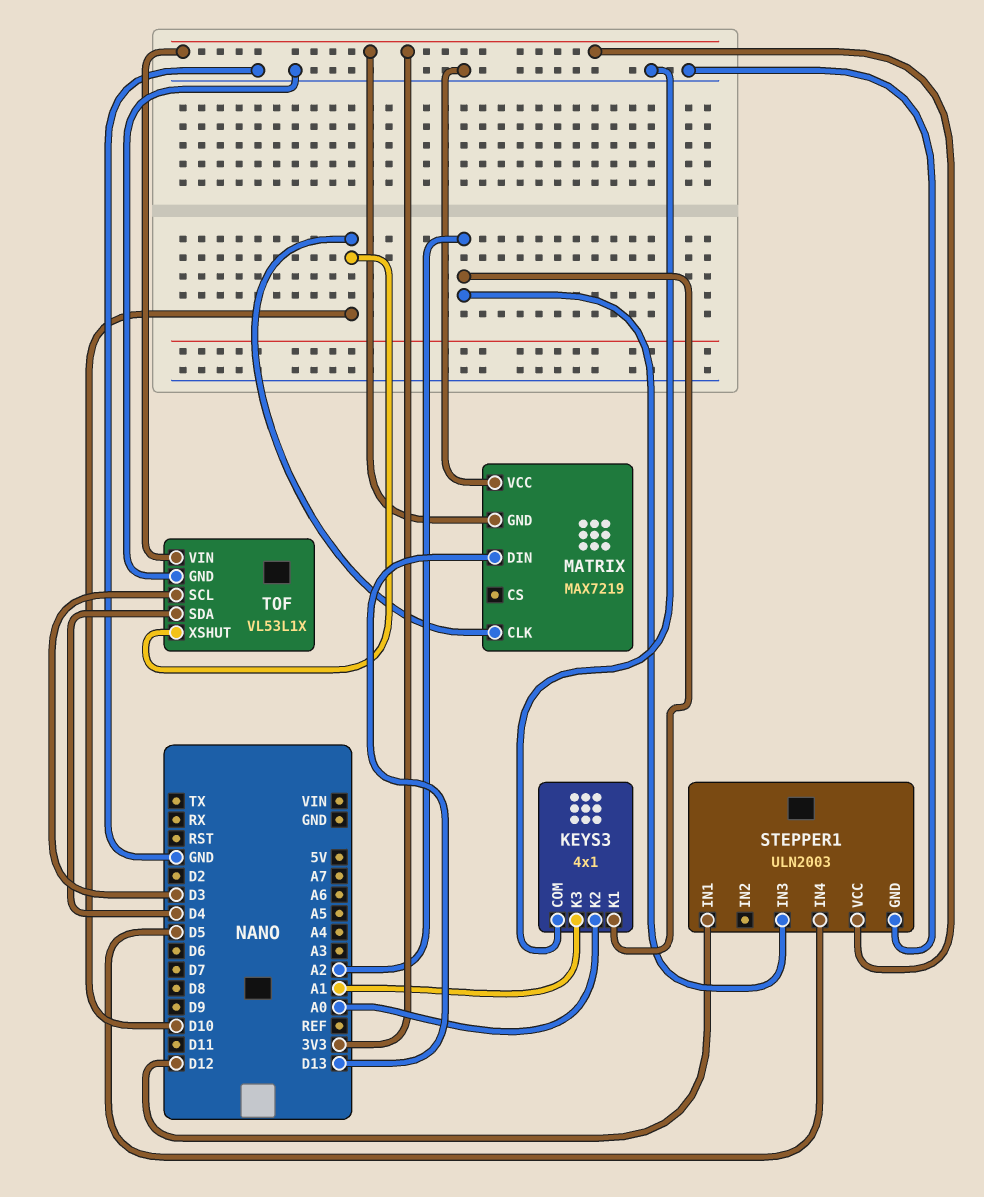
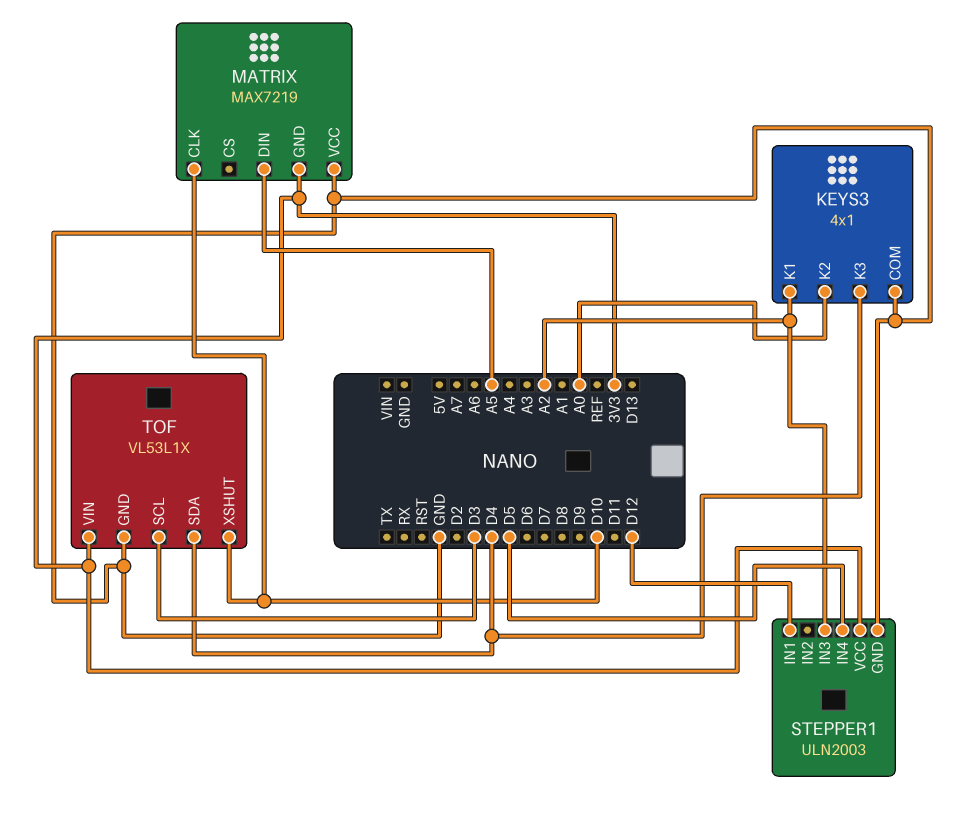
KEYS3 pin K3: A1 -> D4
MATRIX pin DIN: D13 -> A5

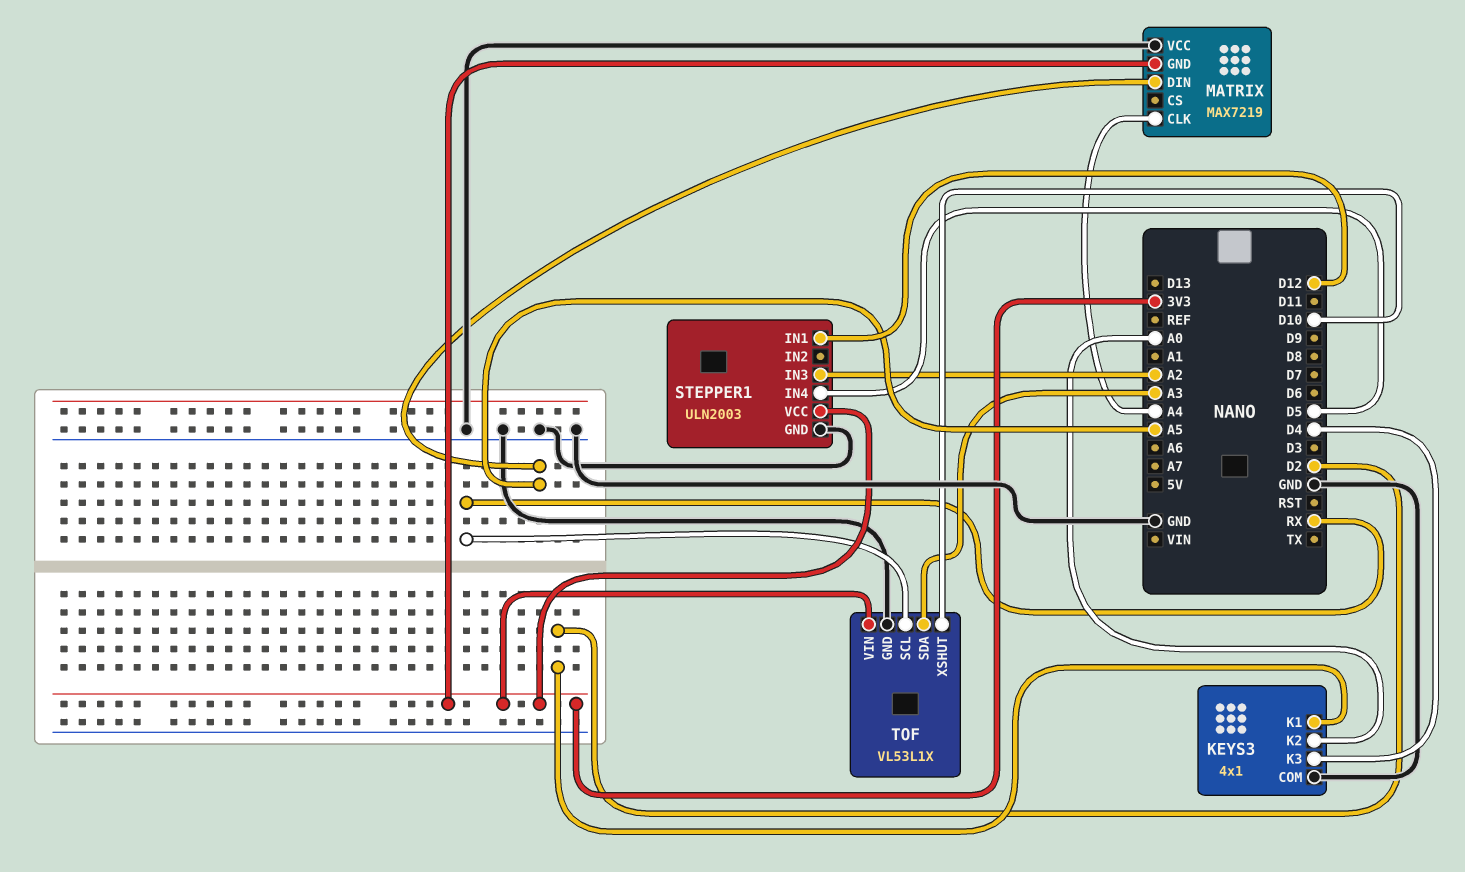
KEYS3 pin K1: A2 -> D2
MATRIX pin CLK: D10 -> A4
TOF pin SCL: D3 -> RX
TOF pin SDA: D4 -> A3

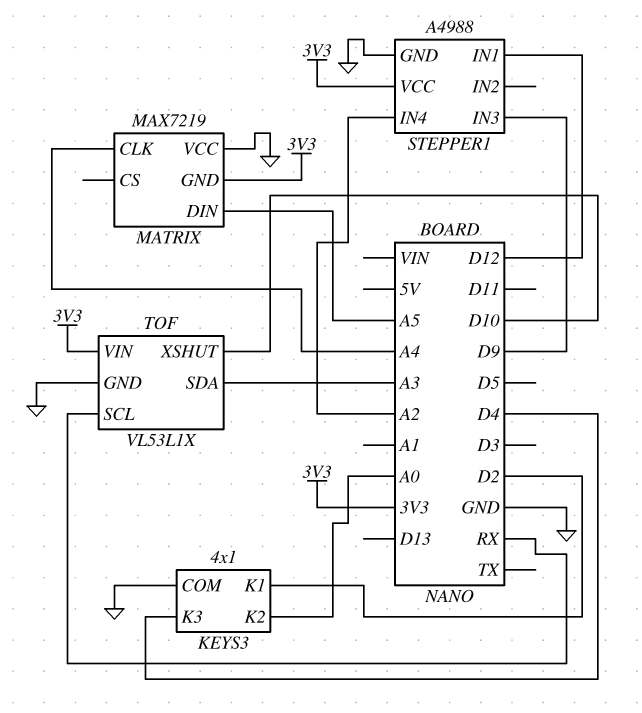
STEPPER1: ULN2003 -> A4988
STEPPER1 pin IN3: A2 -> D9
STEPPER1 pin IN4: D5 -> A2

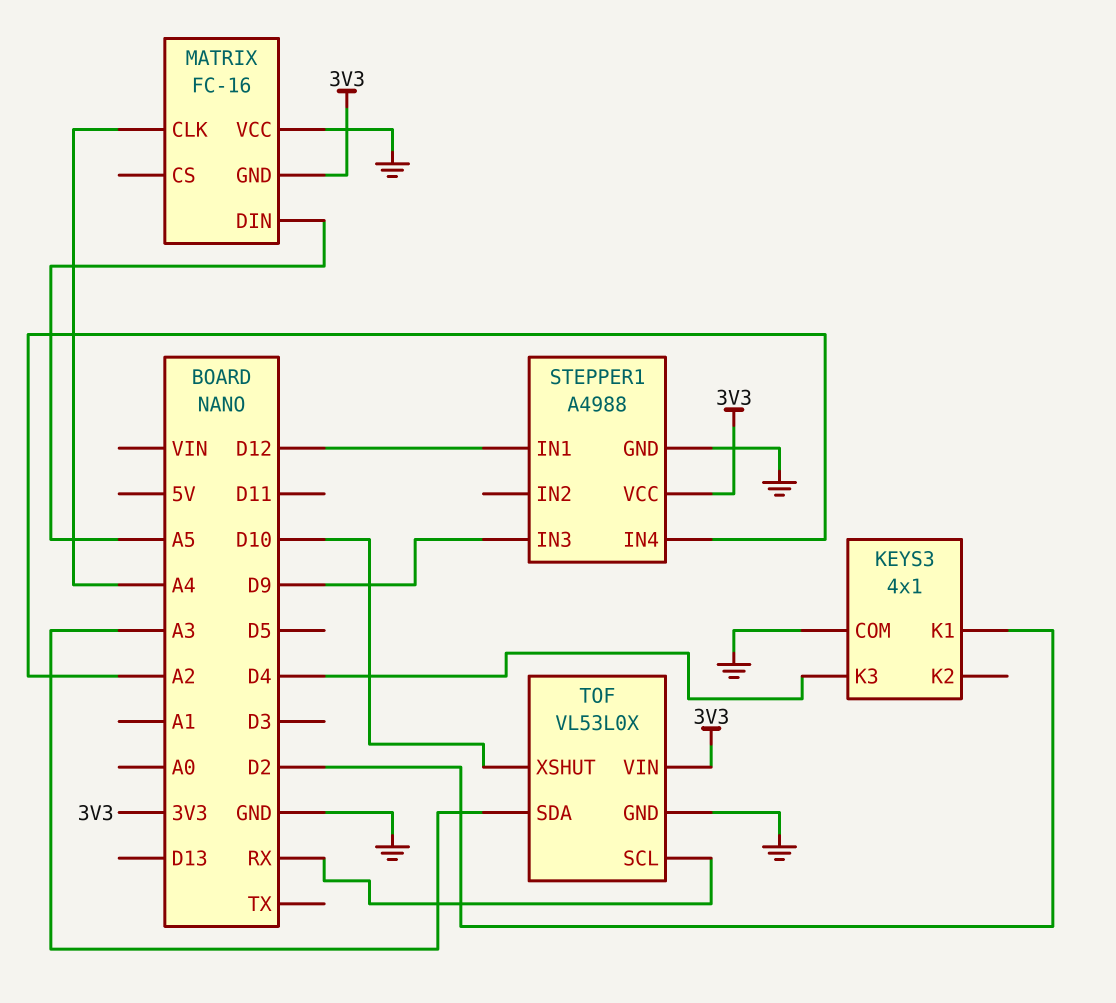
KEYS3 pin K2: A0 -> none
MATRIX: MAX7219 -> FC-16
TOF: VL53L1X -> VL53L0X

